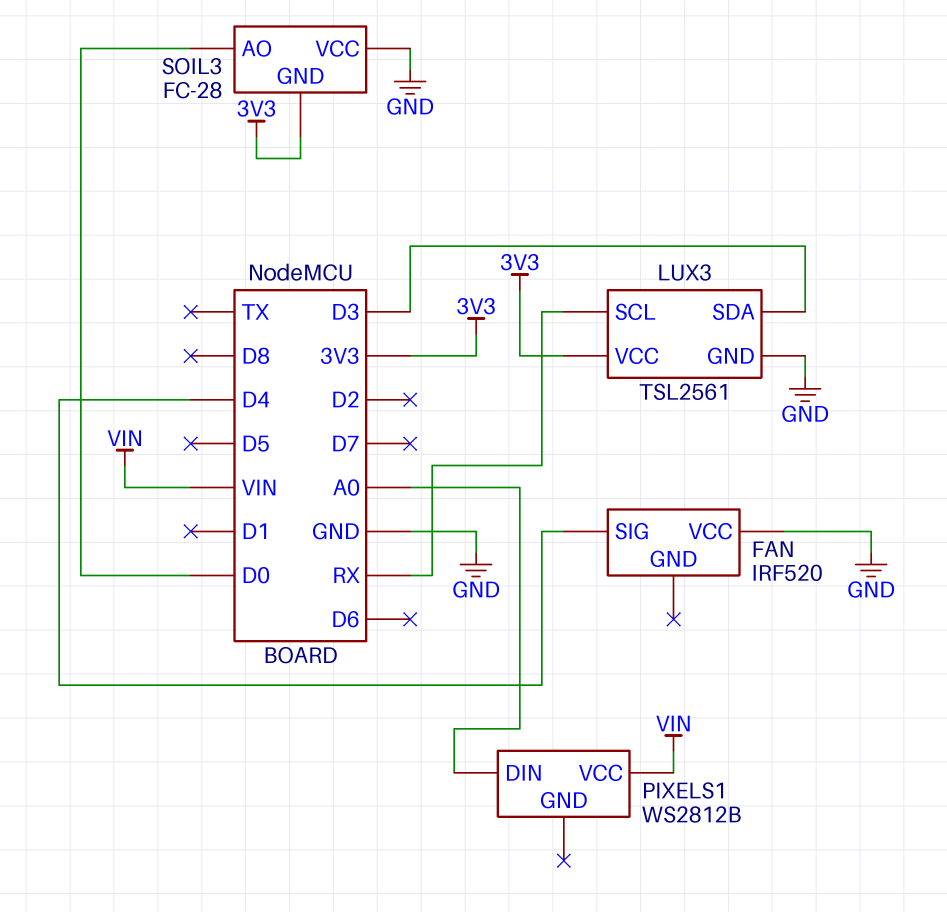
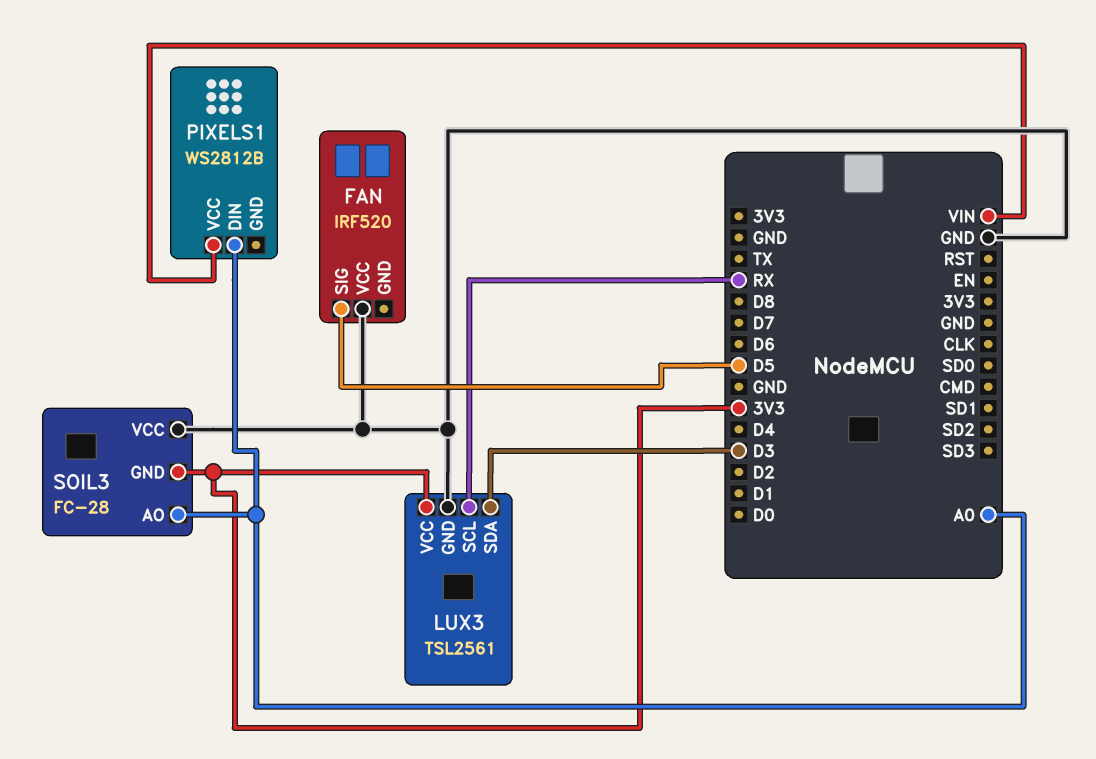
FAN pin SIG: D4 -> D5
SOIL3 pin AO: D0 -> A0

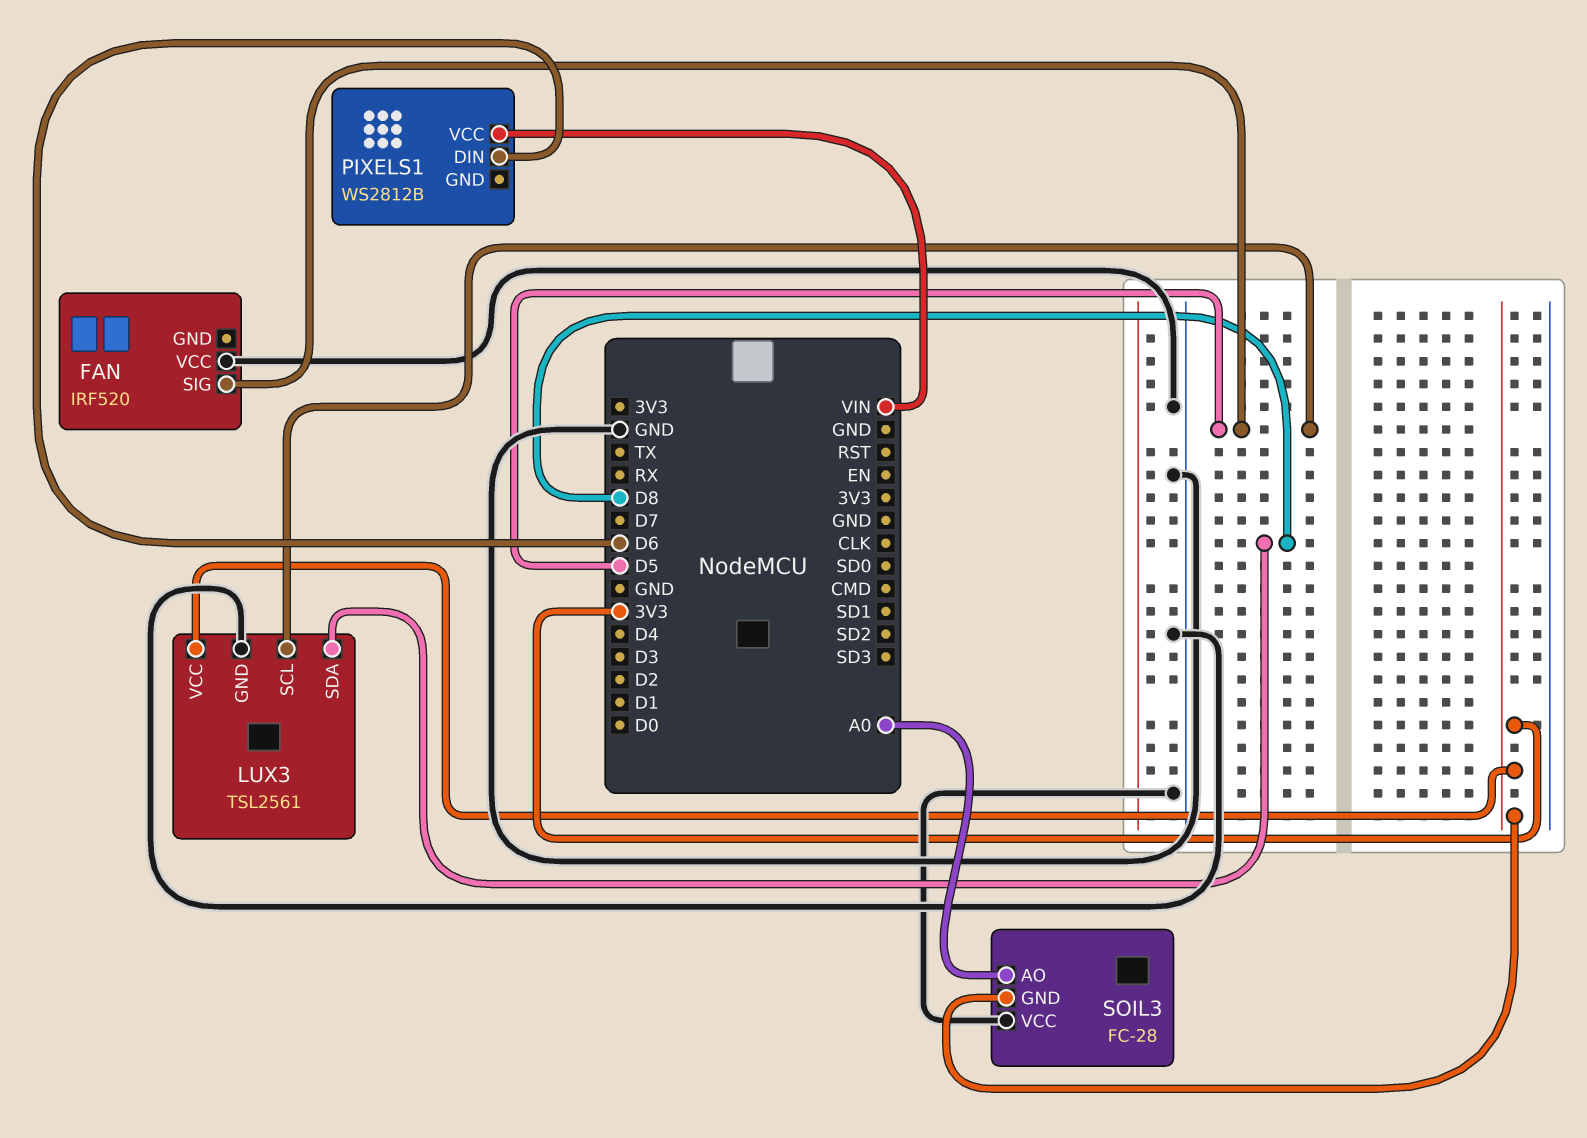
LUX3 pin SCL: RX -> D5
LUX3 pin SDA: D3 -> D8
PIXELS1 pin DIN: A0 -> D6

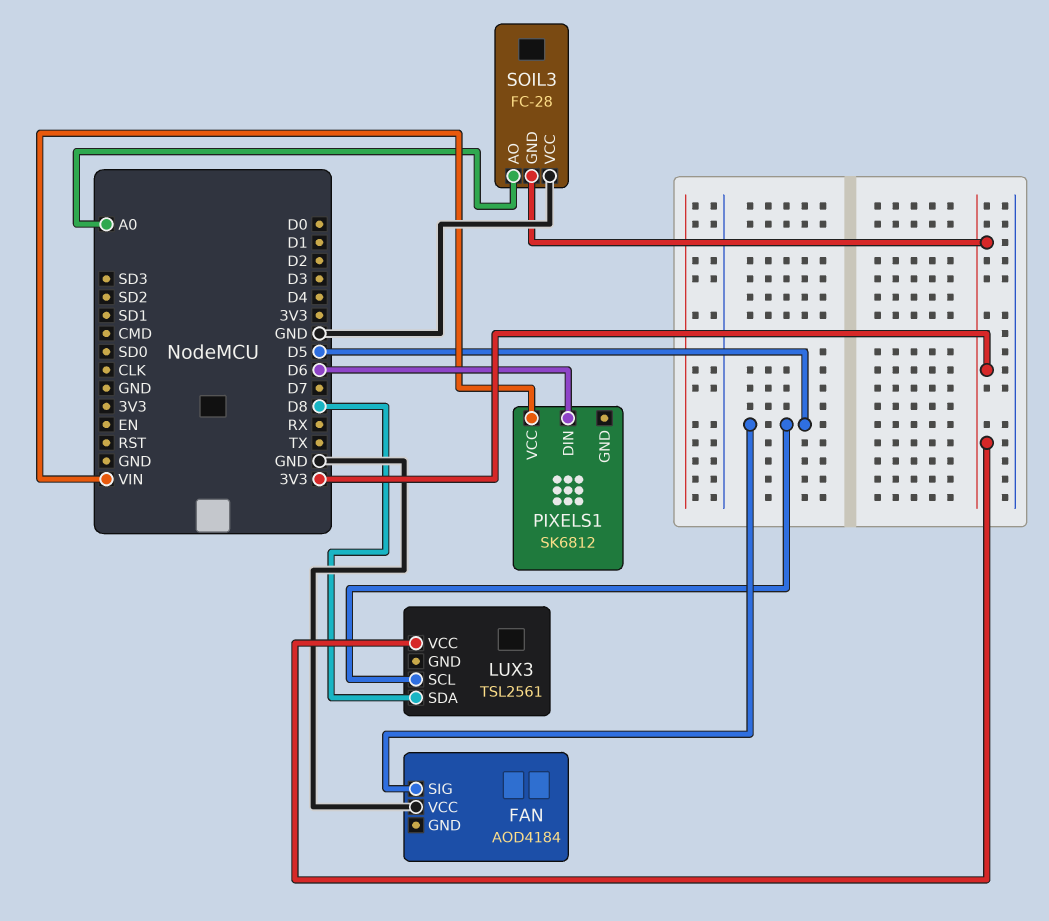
FAN: IRF520 -> AOD4184
LUX3 pin GND: GND -> none
PIXELS1: WS2812B -> SK6812

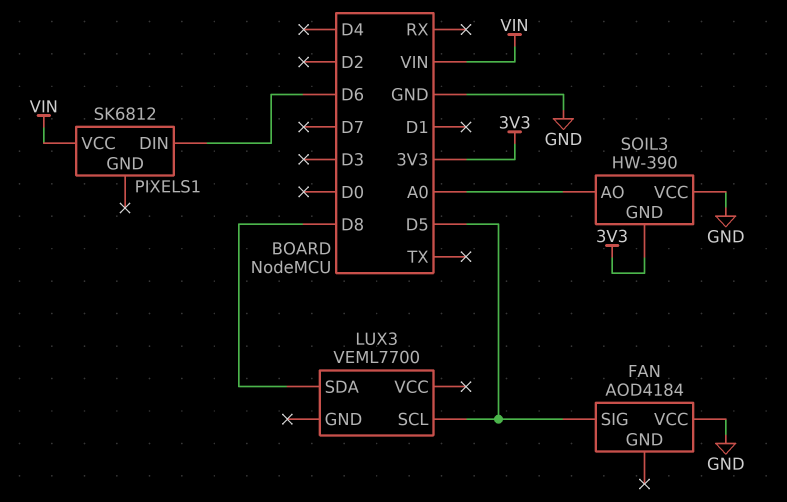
LUX3: TSL2561 -> VEML7700
LUX3 pin VCC: 3V3 -> none
SOIL3: FC-28 -> HW-390

